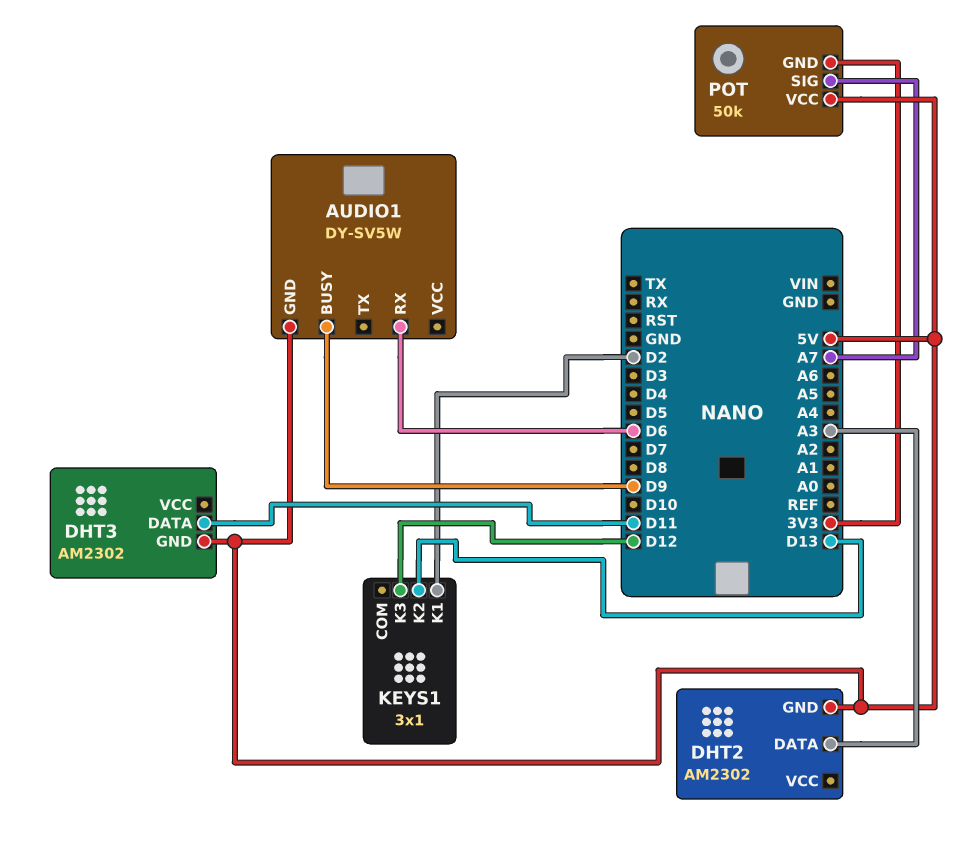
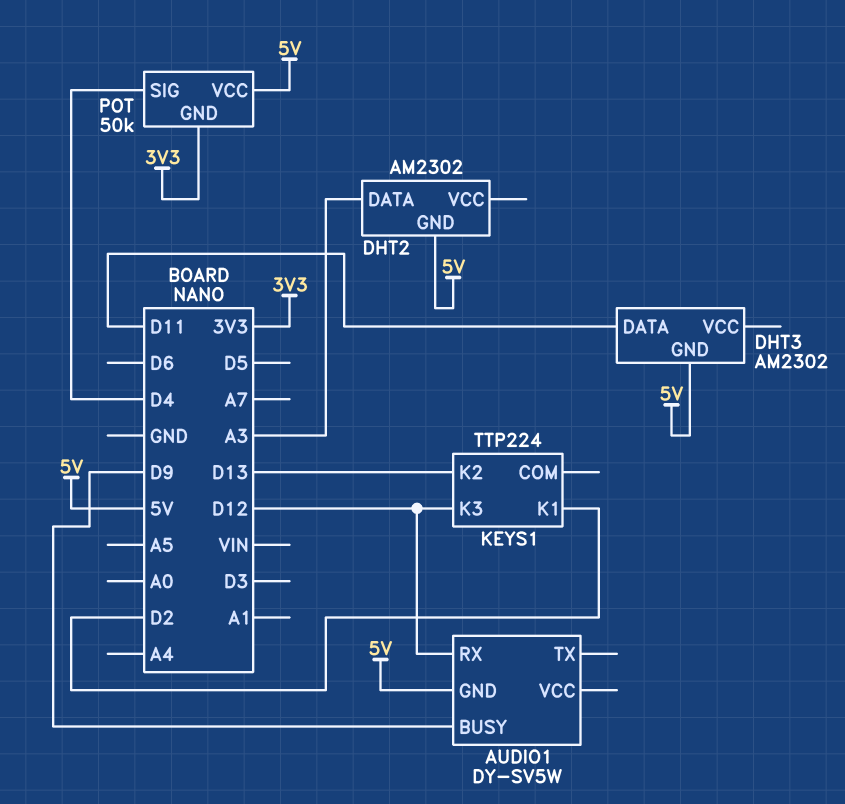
AUDIO1 pin RX: D6 -> D12
KEYS1: 3x1 -> TTP224
POT pin SIG: A7 -> D4

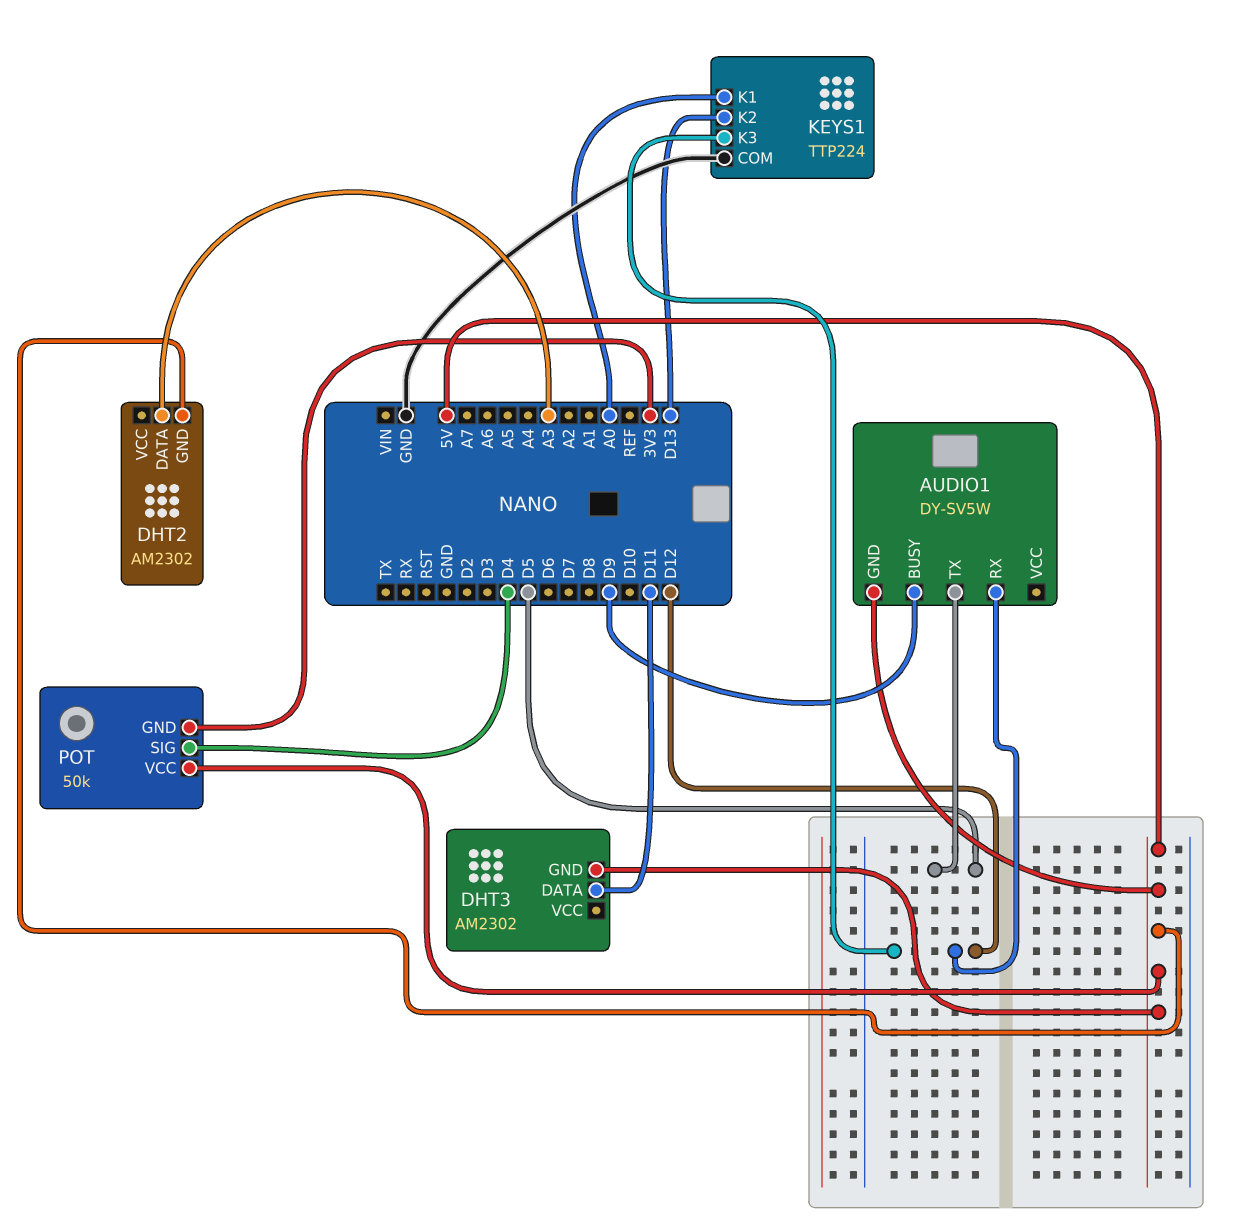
AUDIO1 pin TX: none -> D5
KEYS1 pin COM: none -> GND
KEYS1 pin K1: D2 -> A0

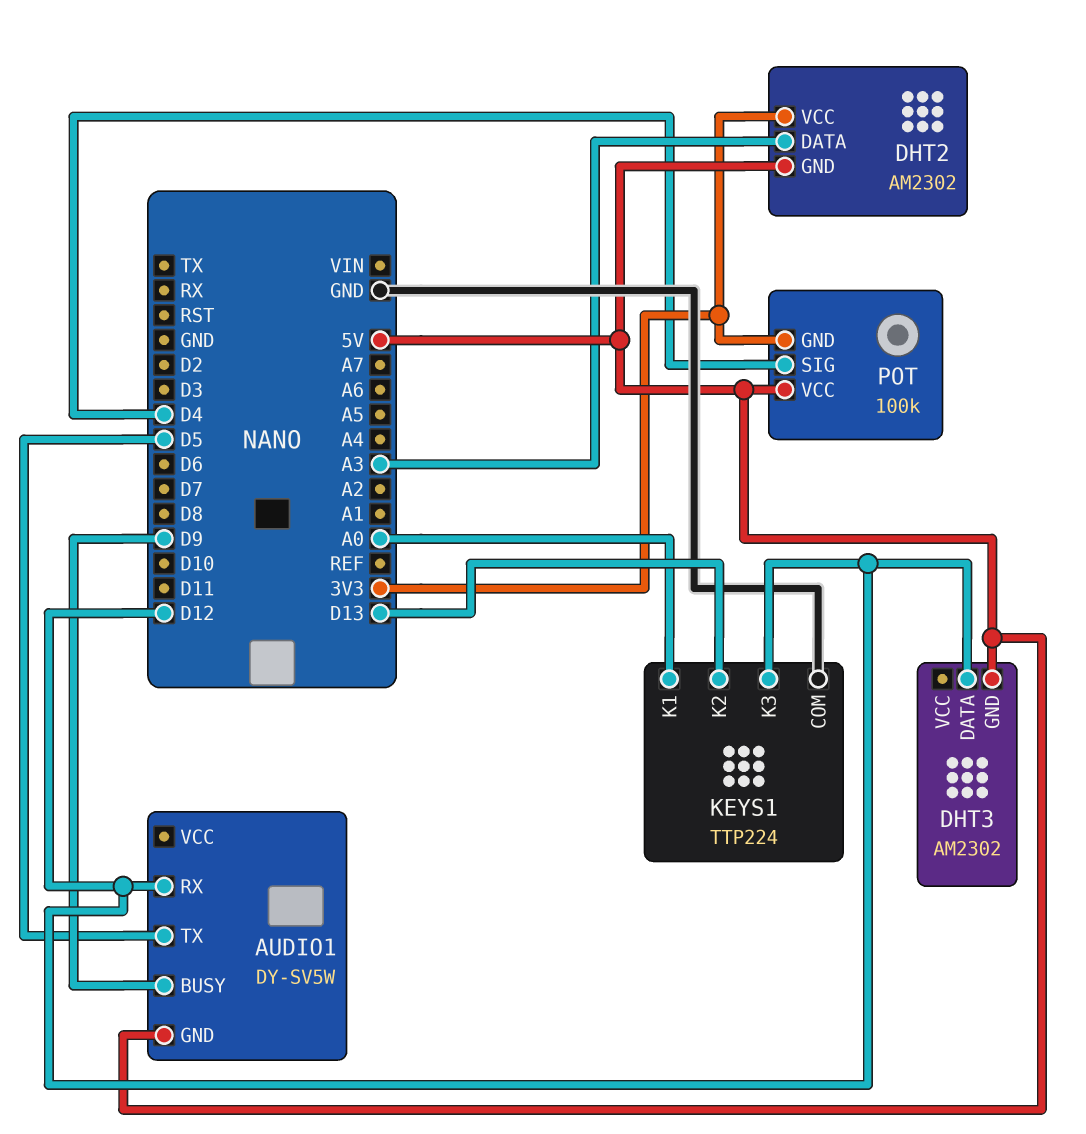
DHT2 pin VCC: none -> 3V3
DHT3 pin DATA: D11 -> D12
POT: 50k -> 100k

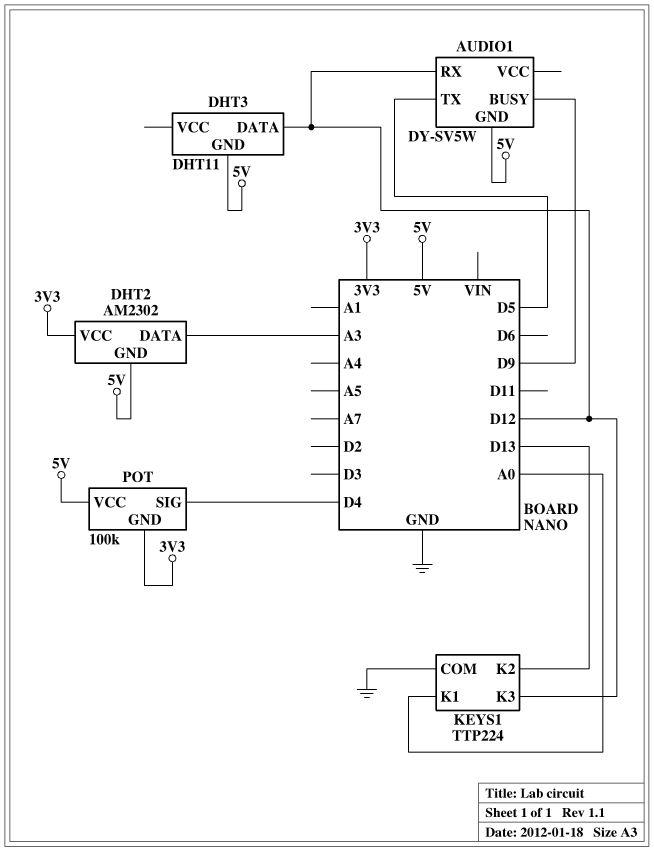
DHT3: AM2302 -> DHT11

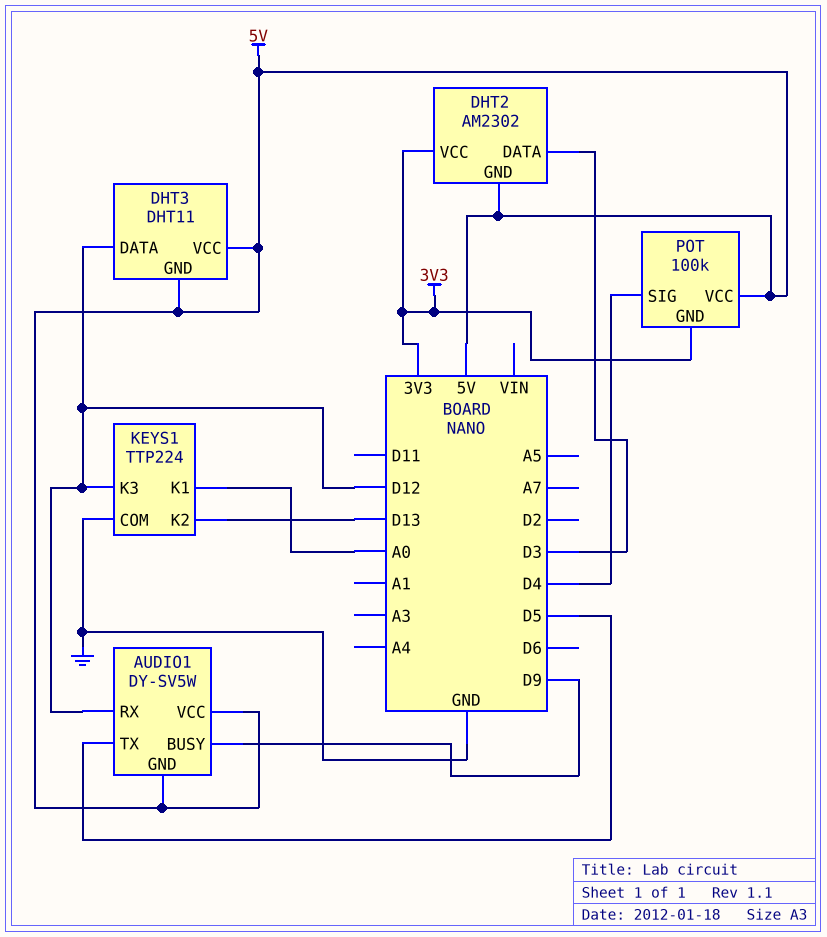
AUDIO1 pin VCC: none -> 5V
DHT2 pin DATA: A3 -> D3
DHT3 pin VCC: none -> 5V

